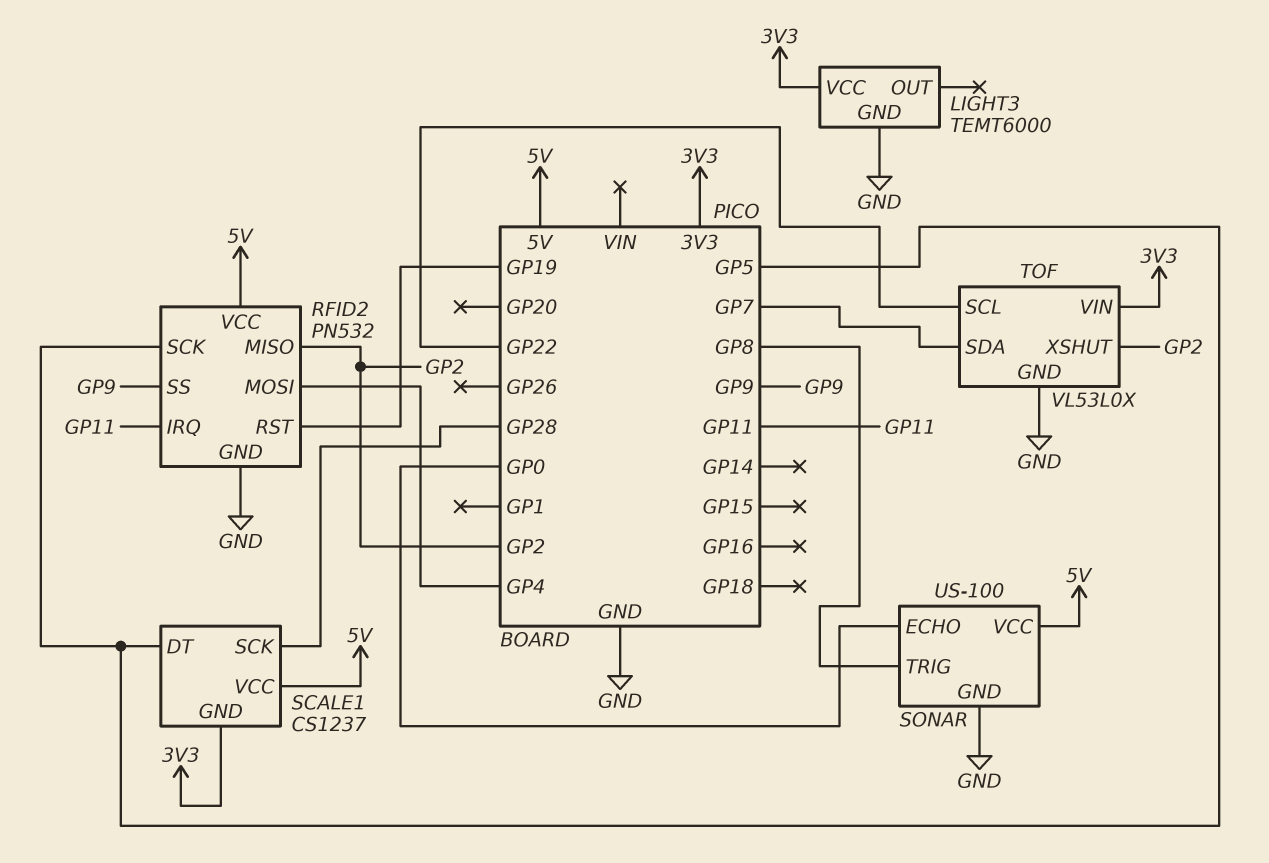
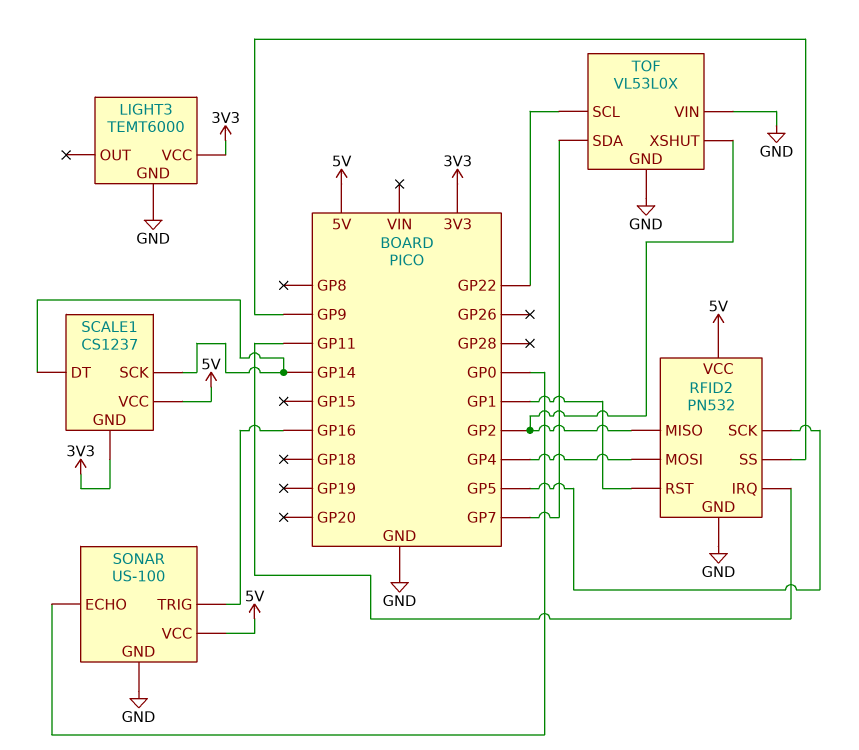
RFID2 pin RST: GP19 -> GP1
SCALE1 pin DT: GP5 -> GP14
SCALE1 pin SCK: GP28 -> GP14
SONAR pin TRIG: GP8 -> GP16
TOF pin VIN: 3V3 -> GND

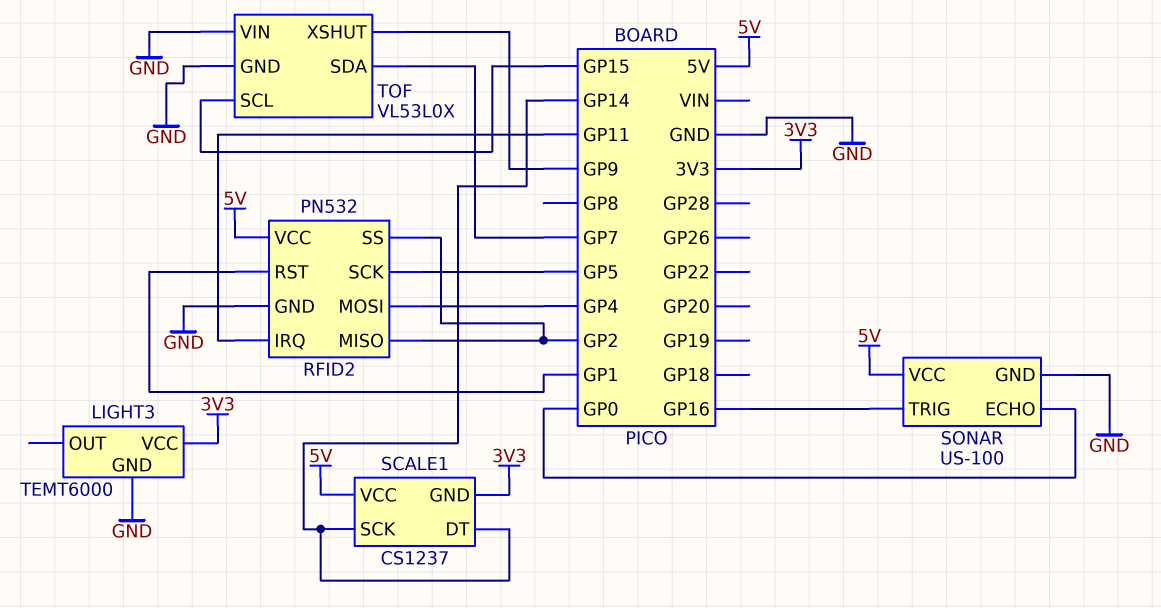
RFID2 pin SS: GP9 -> GP2
TOF pin SCL: GP22 -> GP15
TOF pin XSHUT: GP2 -> GP9

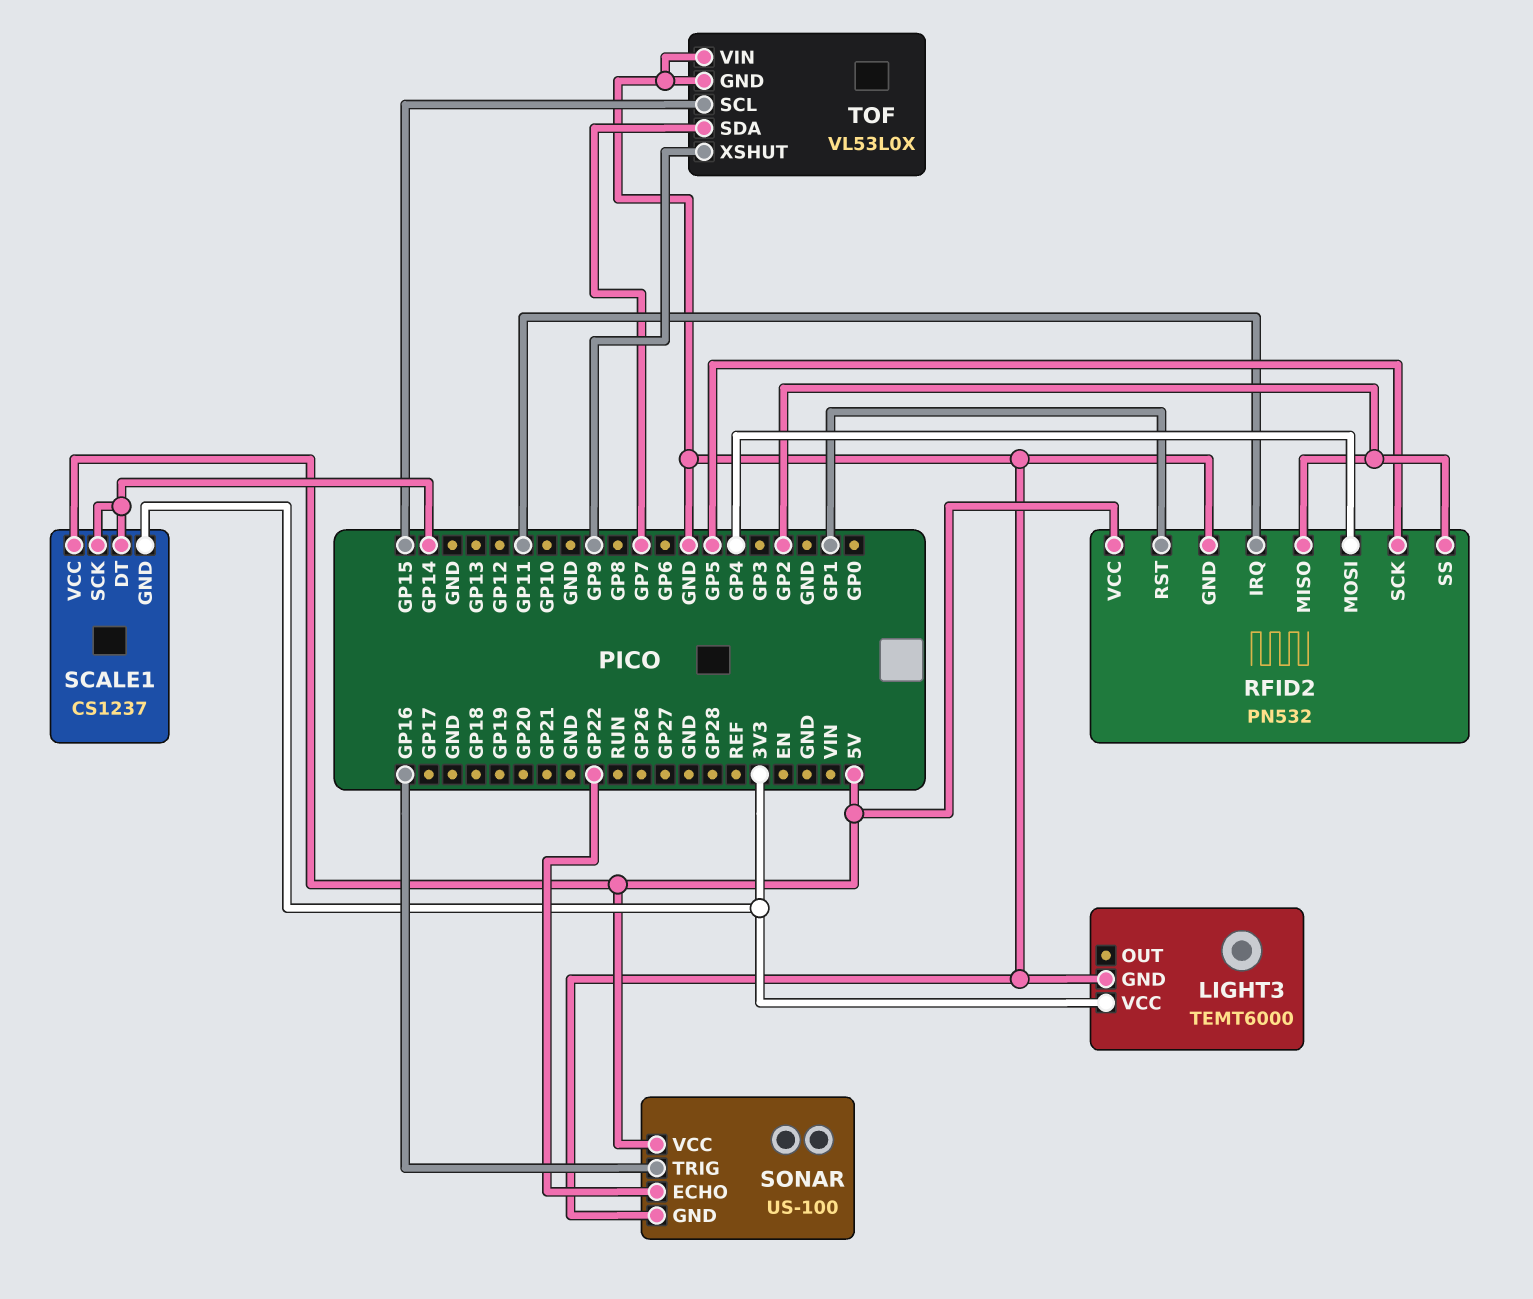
SONAR pin ECHO: GP0 -> GP22

